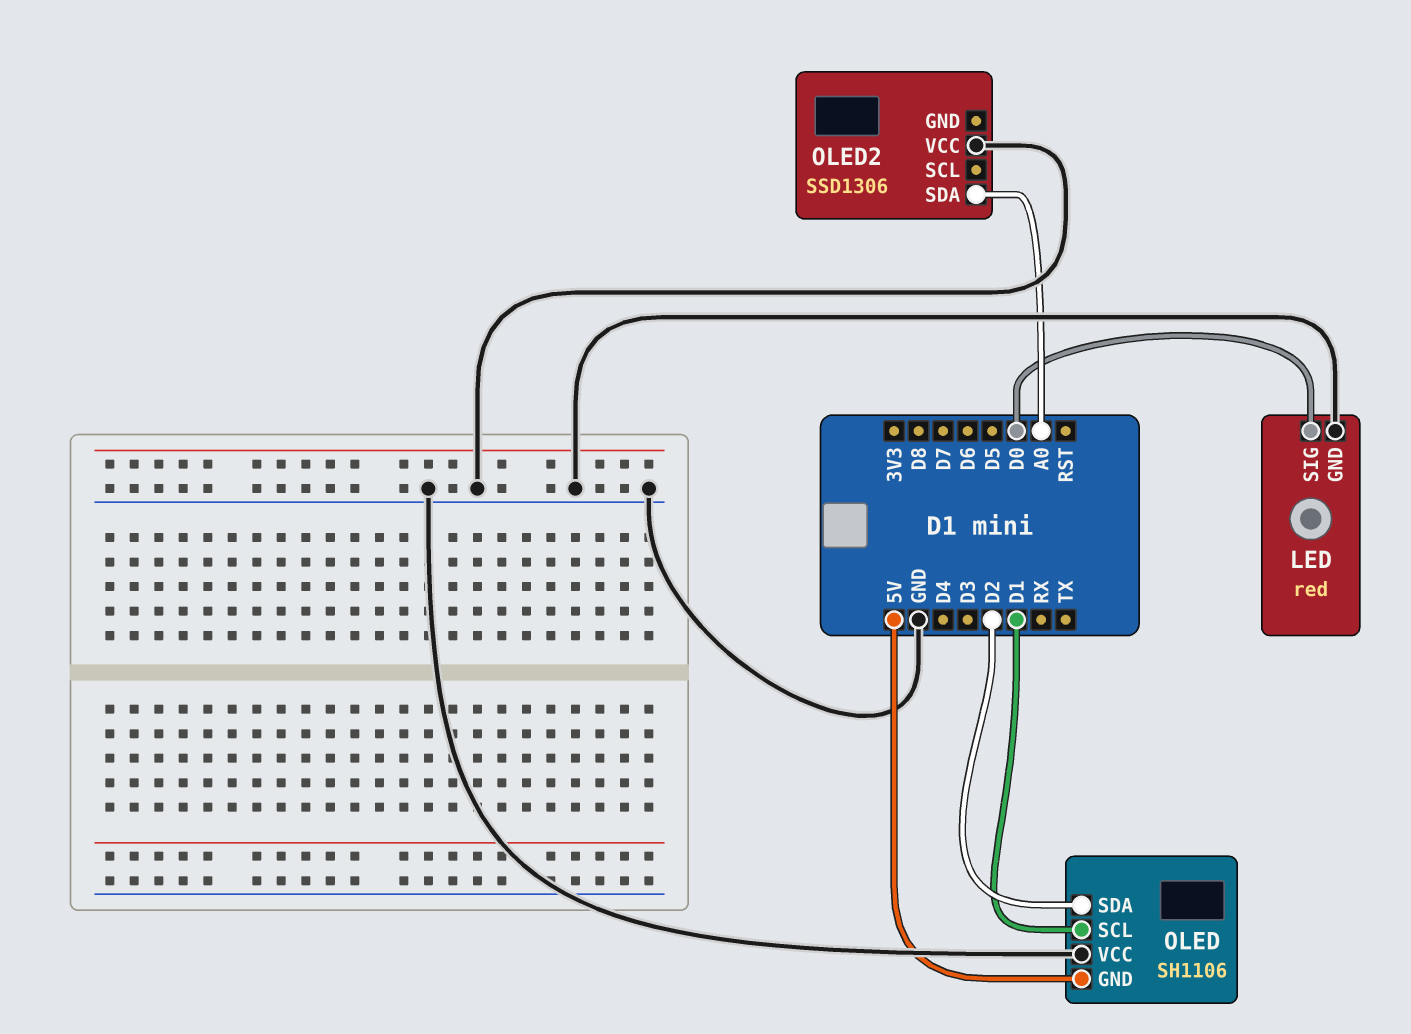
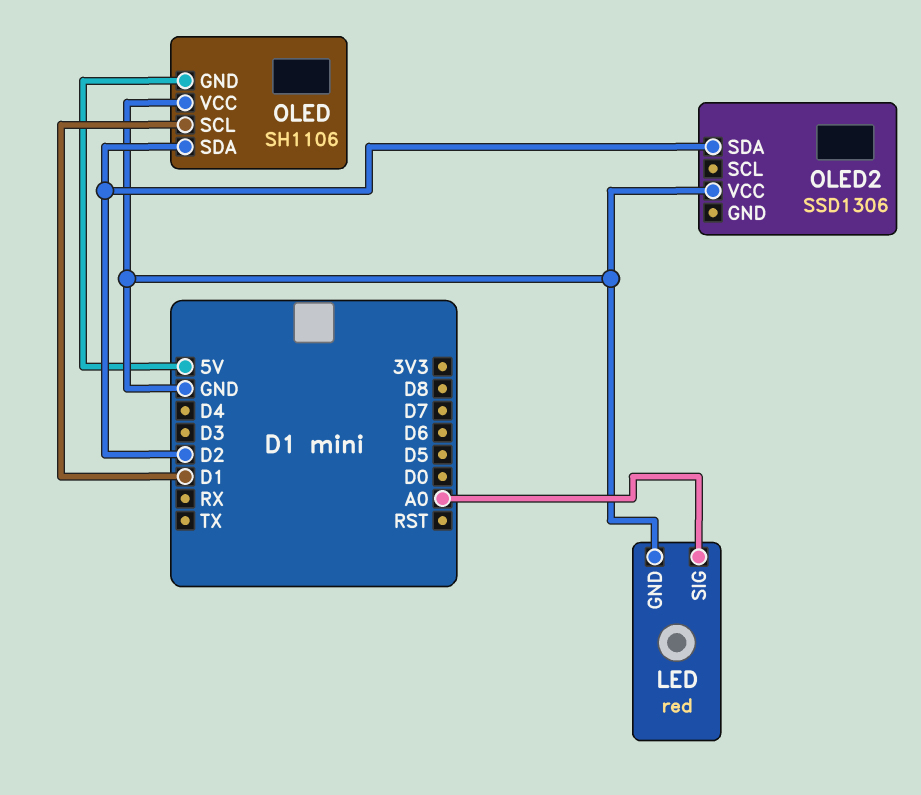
LED pin SIG: D0 -> A0
OLED2 pin SDA: A0 -> D2

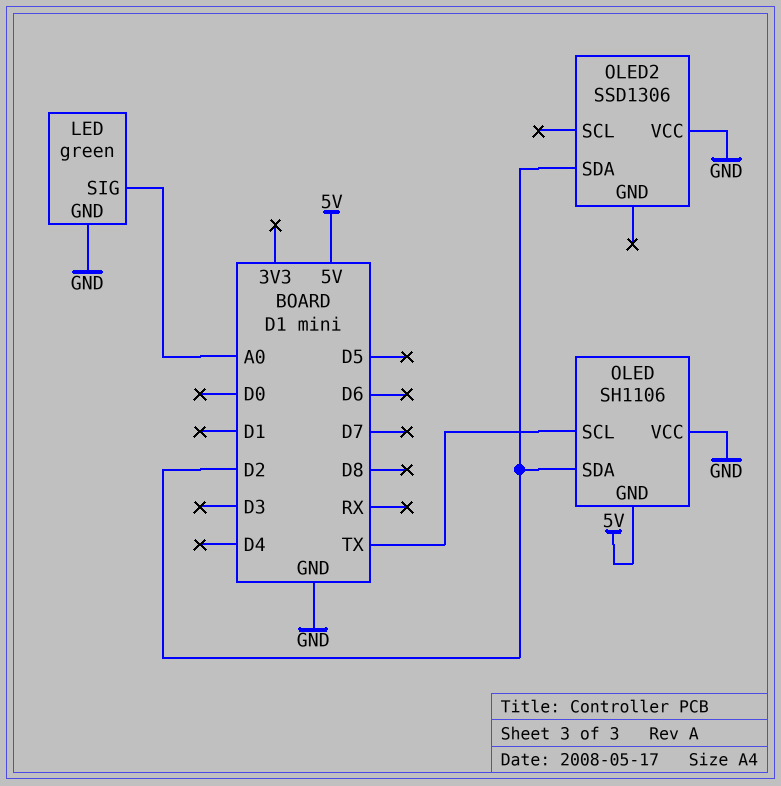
LED: red -> green
OLED pin SCL: D1 -> TX

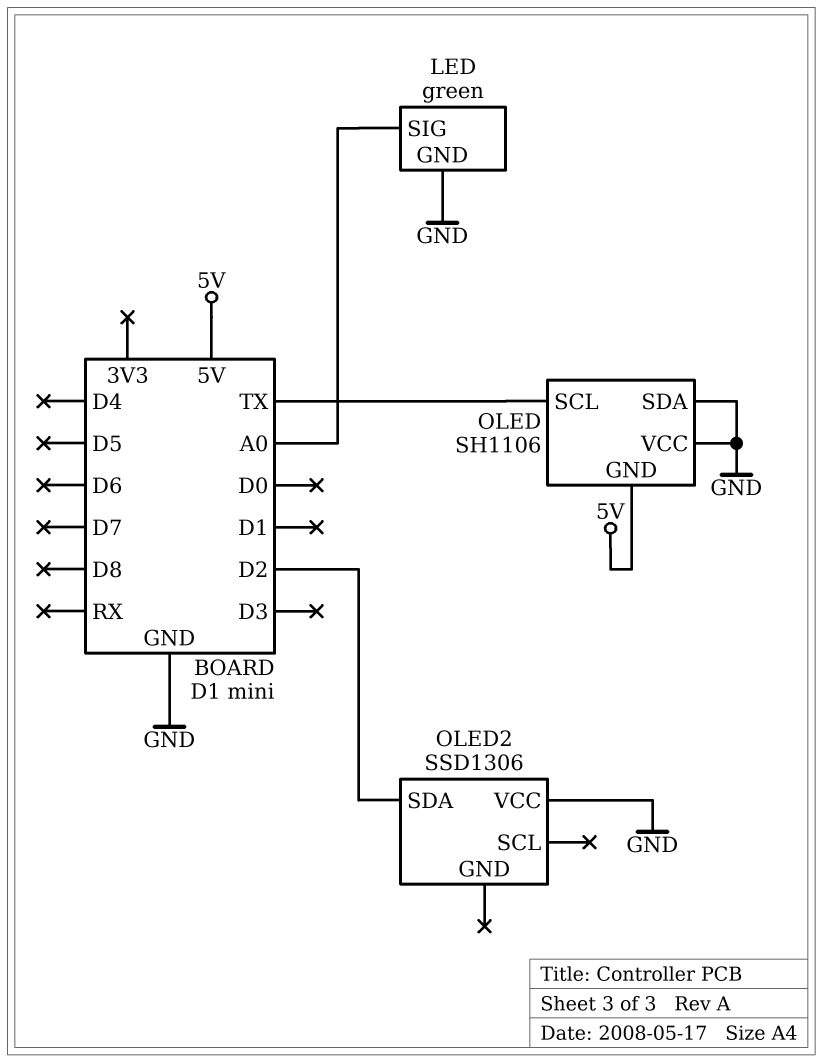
OLED pin SDA: D2 -> GND

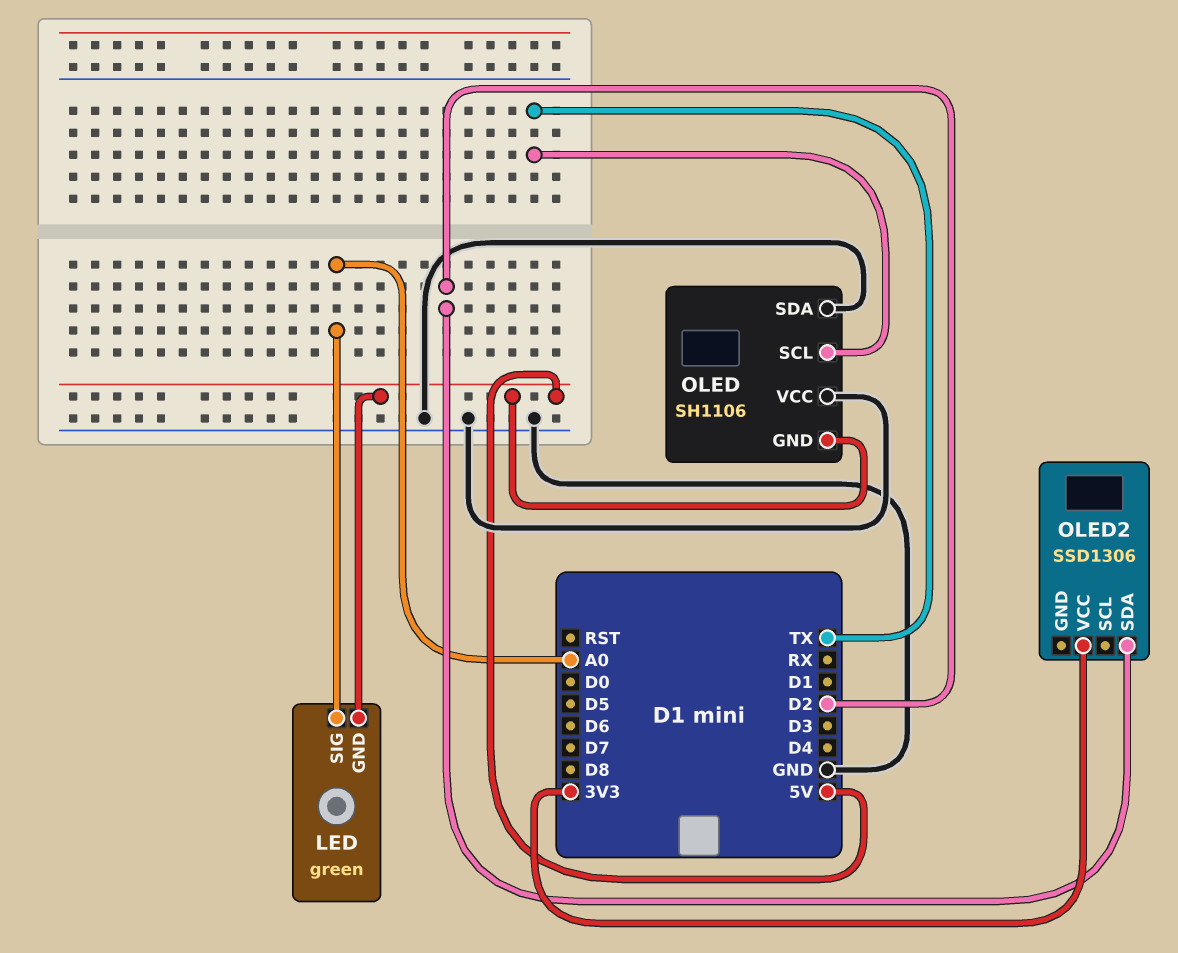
LED pin GND: GND -> 5V
OLED2 pin VCC: GND -> 3V3

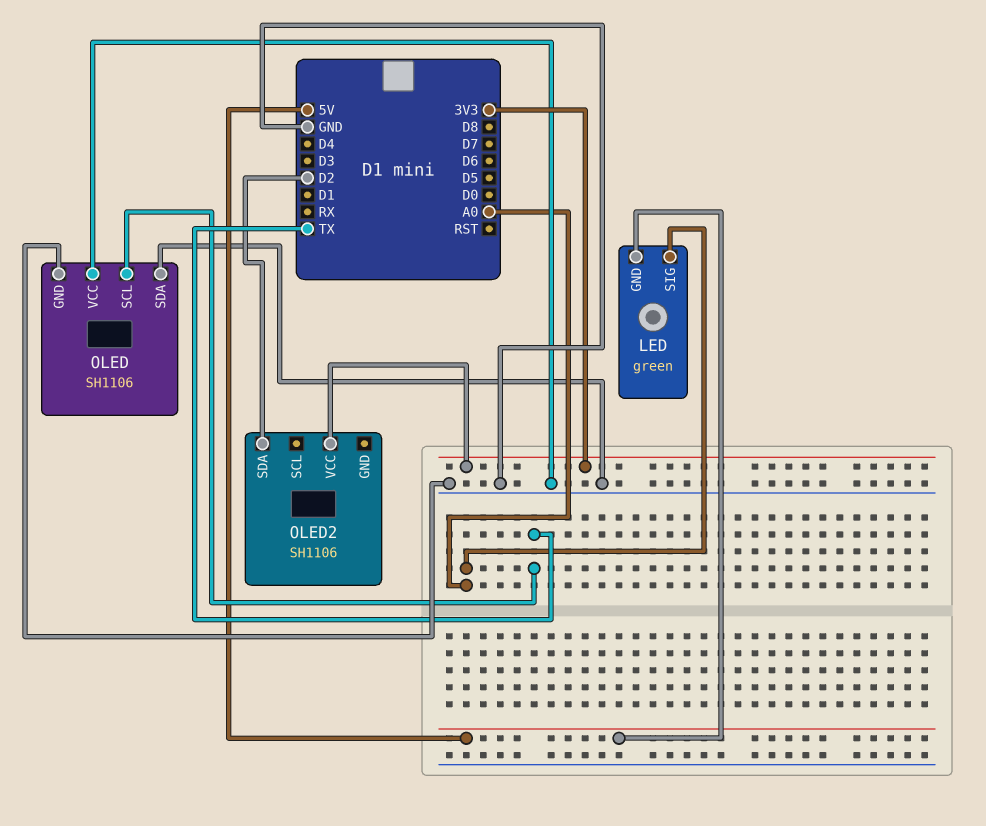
OLED pin GND: 5V -> GND
OLED2: SSD1306 -> SH1106

